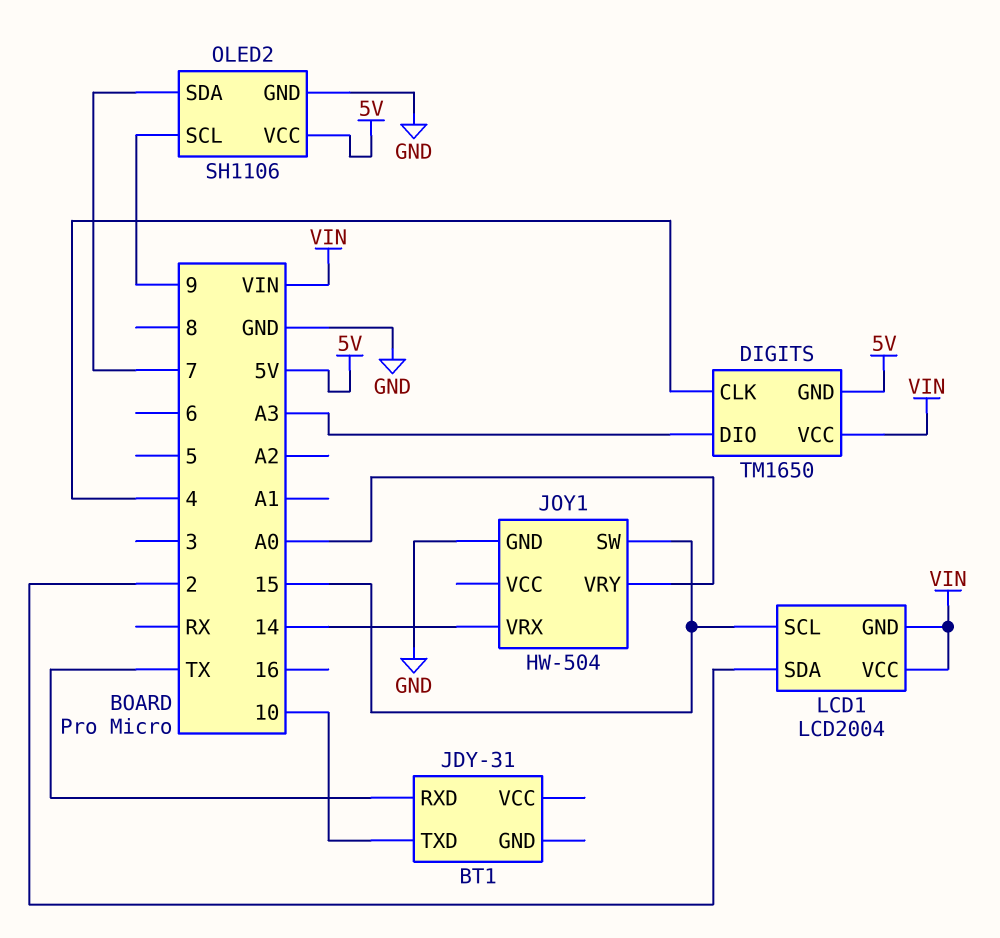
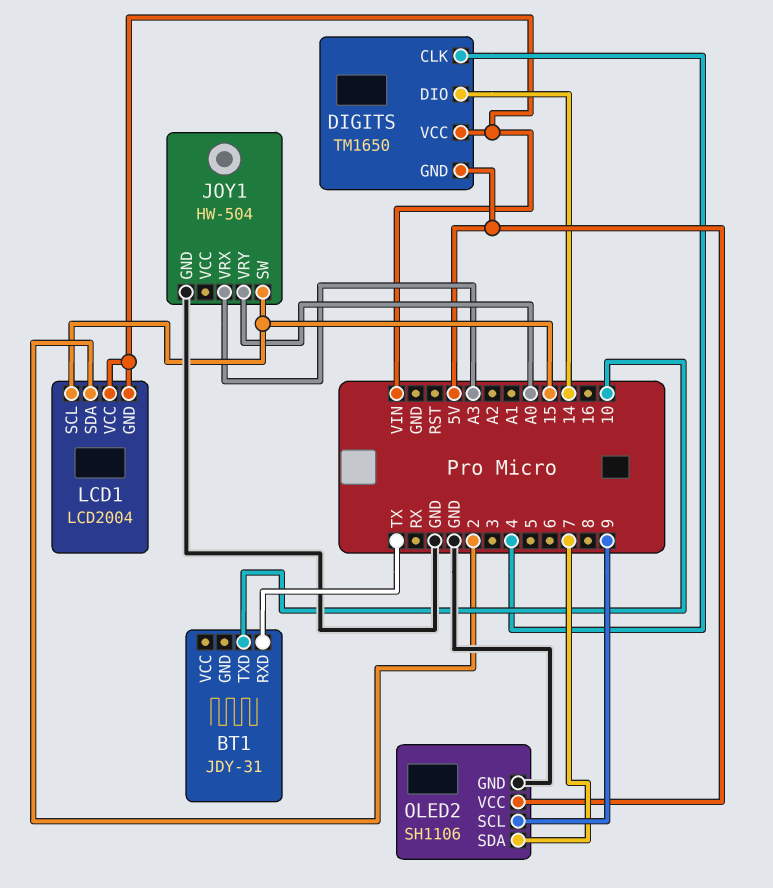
DIGITS pin DIO: A3 -> 14
JOY1 pin VRX: 14 -> A3

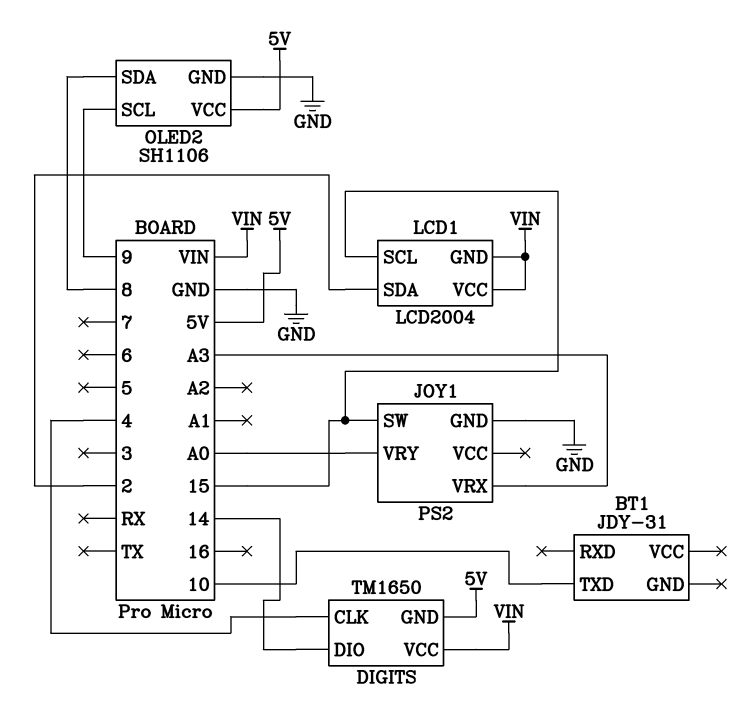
BT1 pin RXD: TX -> none
JOY1: HW-504 -> PS2
OLED2 pin SDA: 7 -> 8

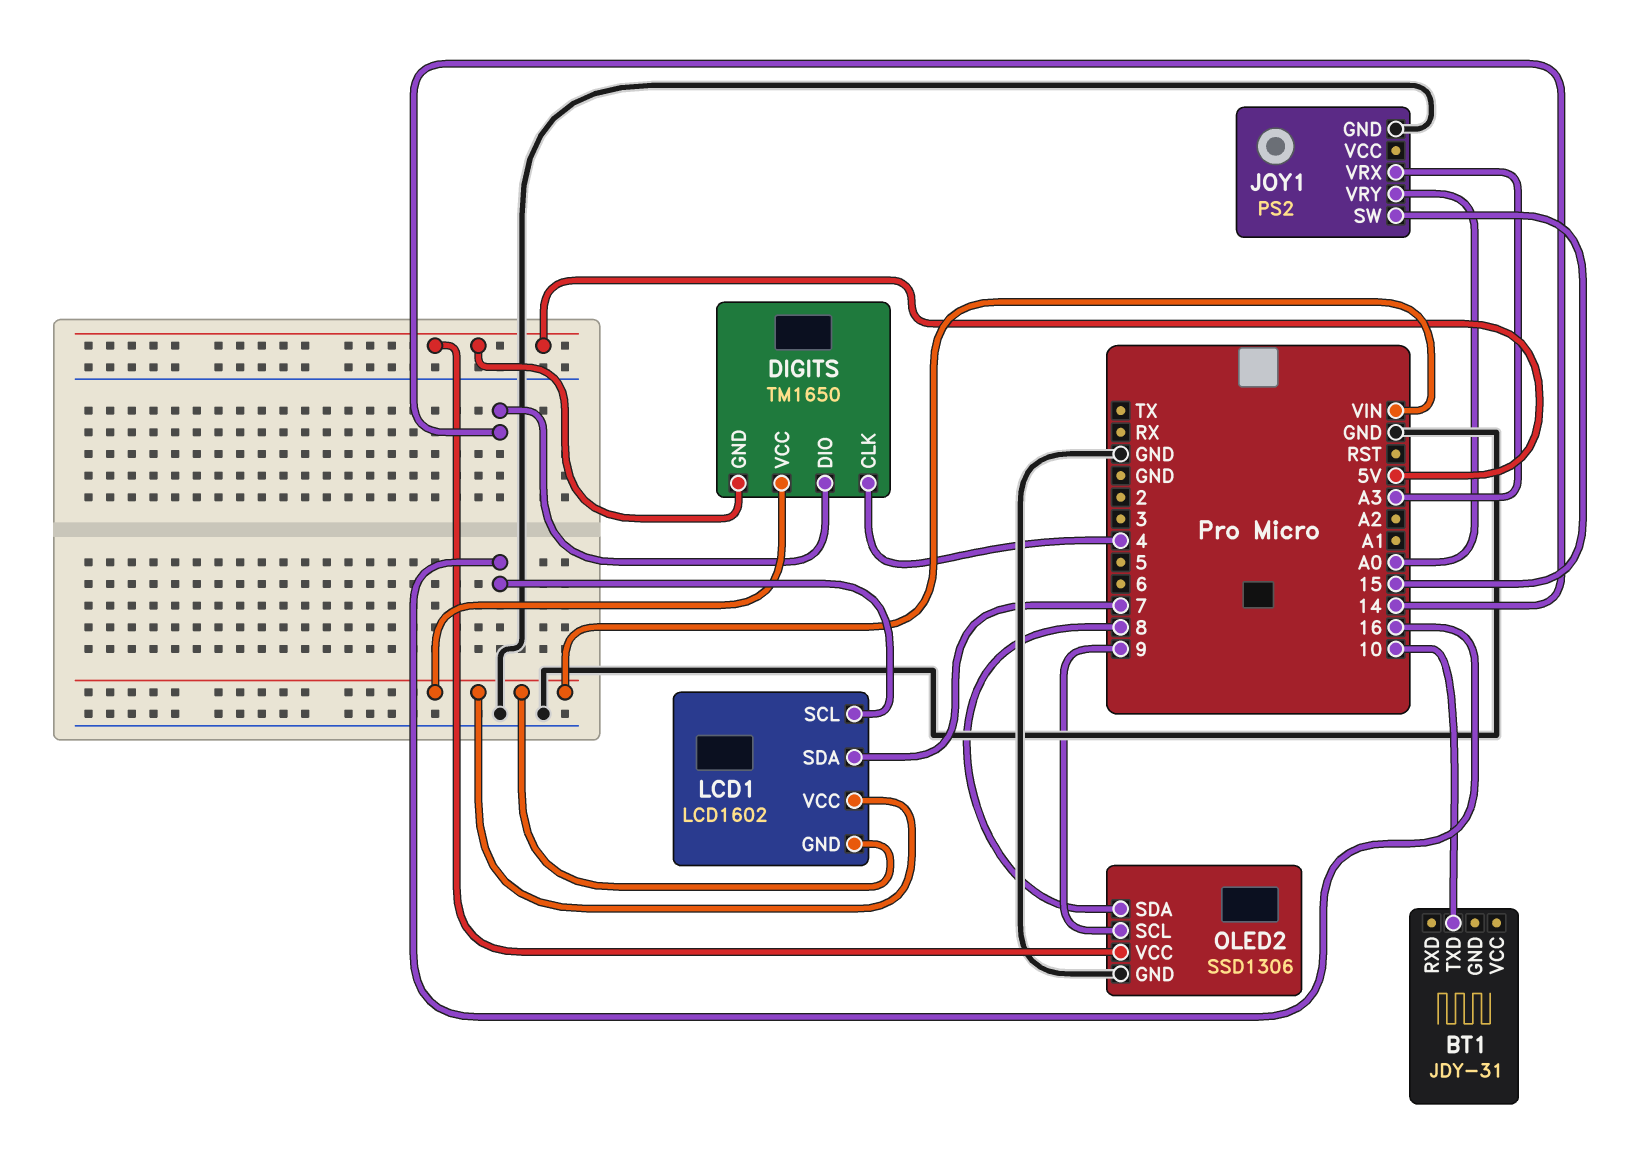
LCD1: LCD2004 -> LCD1602
LCD1 pin SCL: 15 -> 16
LCD1 pin SDA: 2 -> 7
OLED2: SH1106 -> SSD1306

